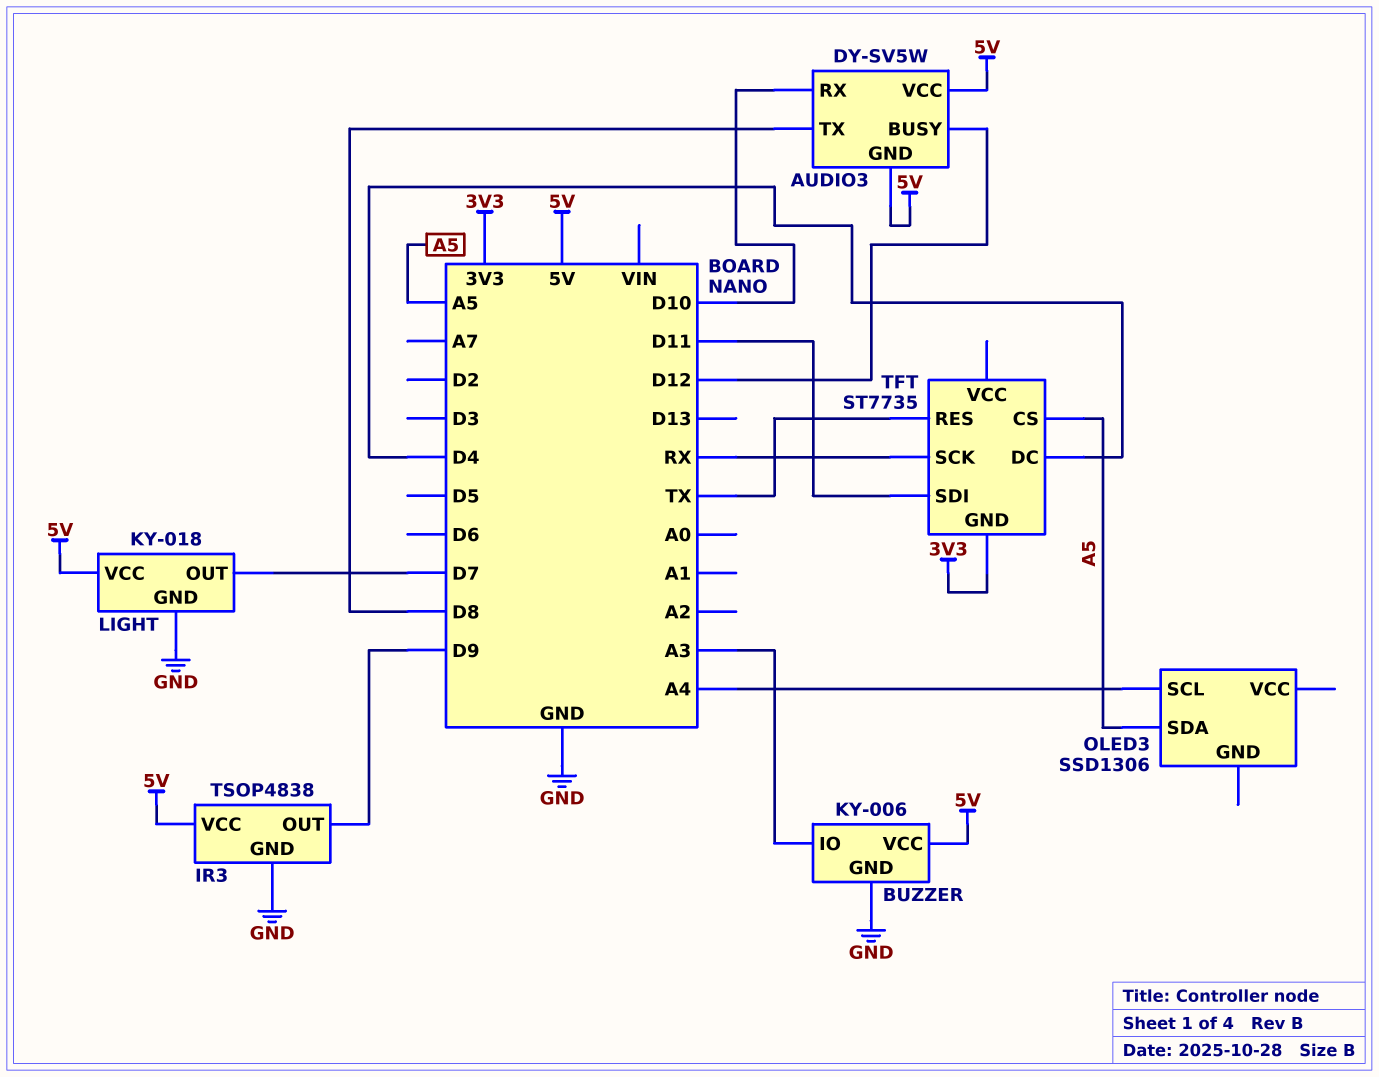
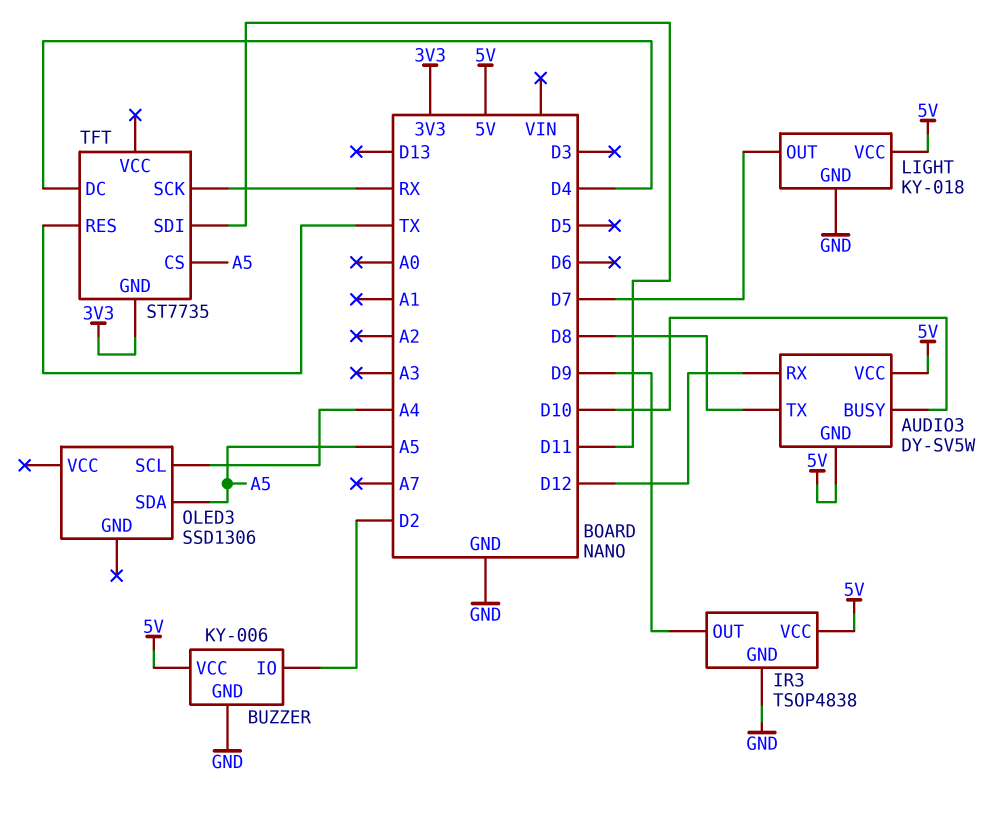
AUDIO3 pin BUSY: D12 -> D10
AUDIO3 pin RX: D10 -> D12
BUZZER pin IO: A3 -> D2

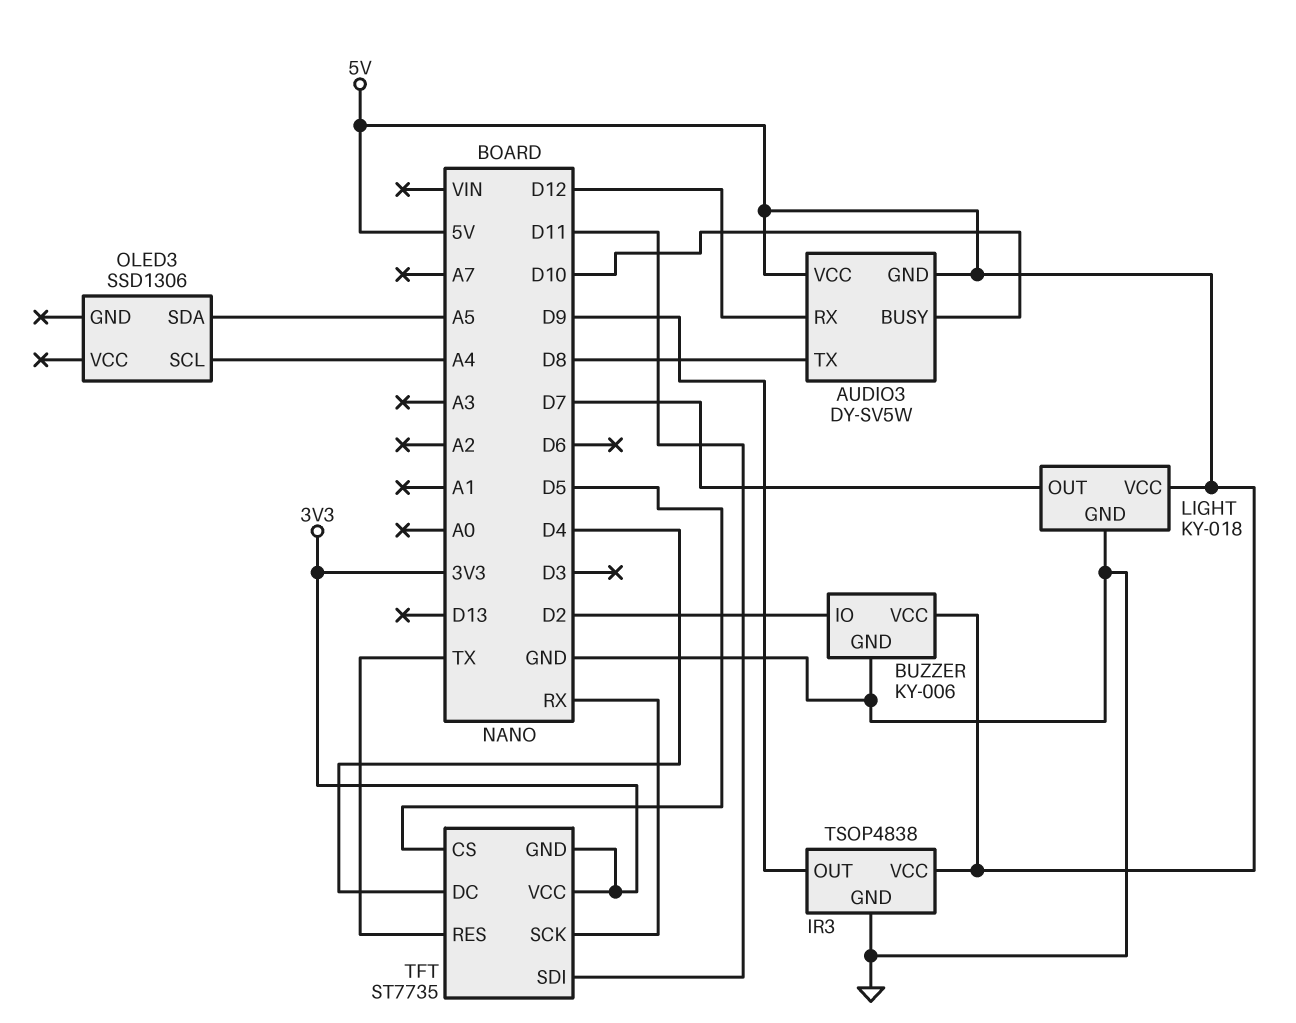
TFT pin CS: A5 -> D5
TFT pin VCC: none -> 3V3

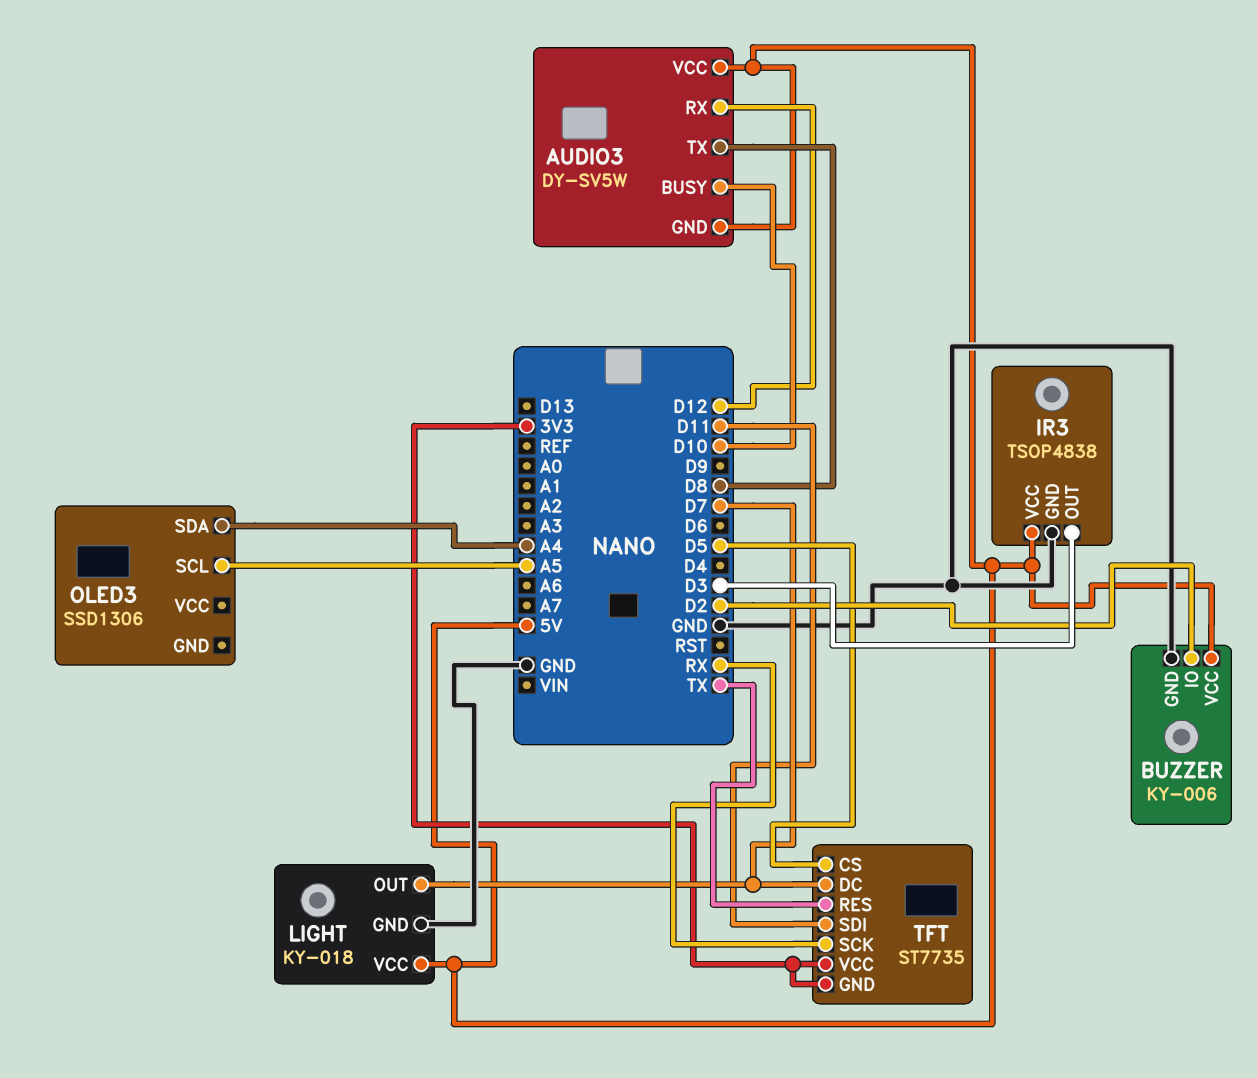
IR3 pin OUT: D9 -> D3
OLED3 pin SCL: A4 -> A5
OLED3 pin SDA: A5 -> A4
TFT pin DC: D4 -> D7

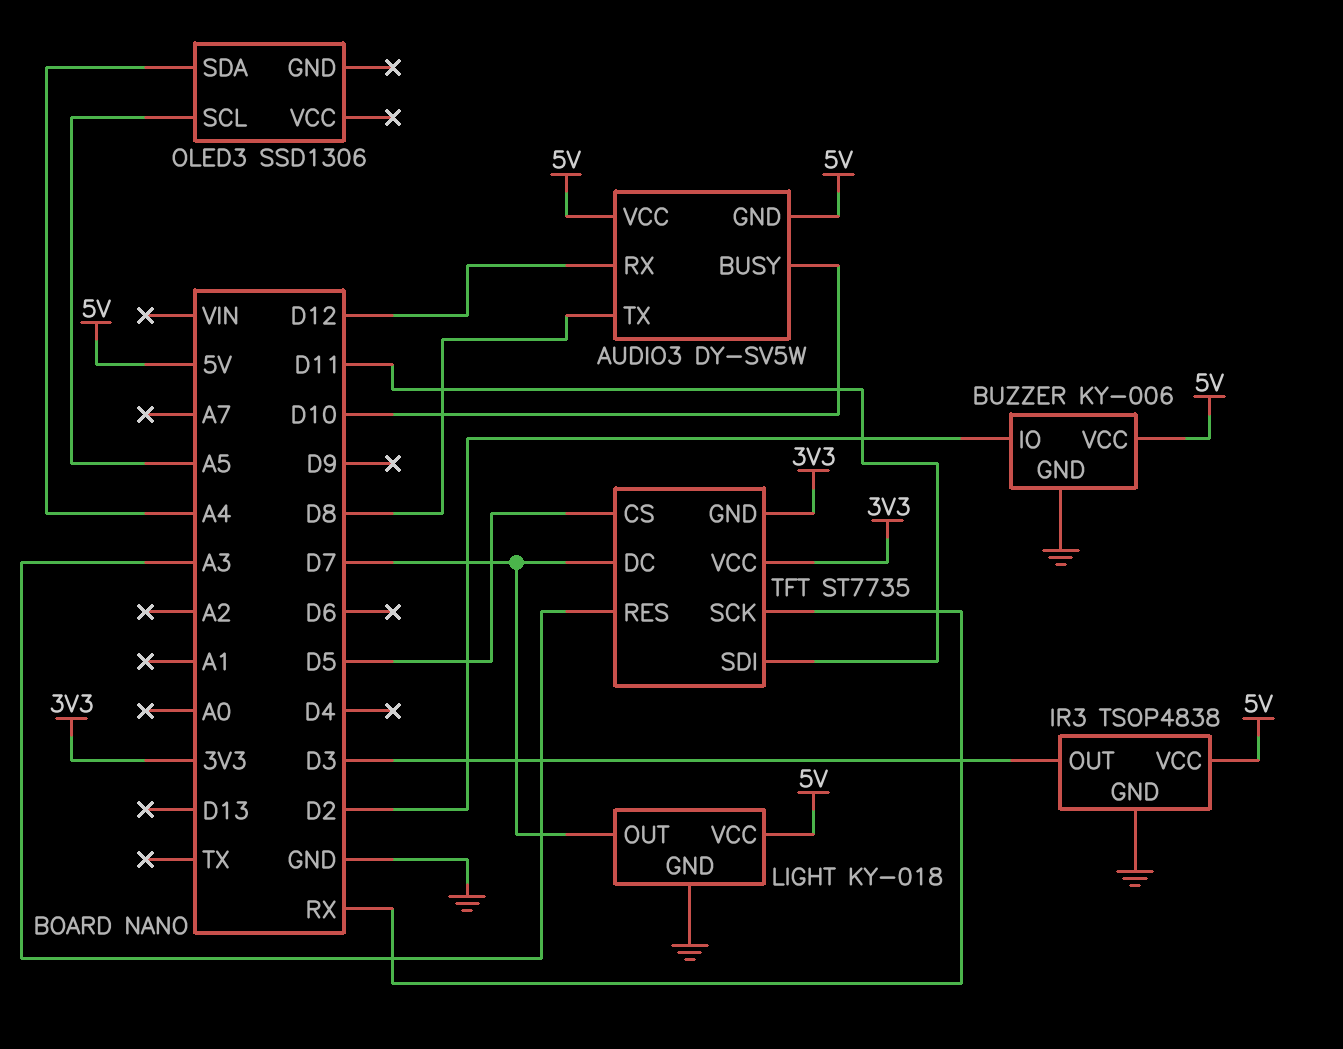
TFT pin RES: TX -> A3

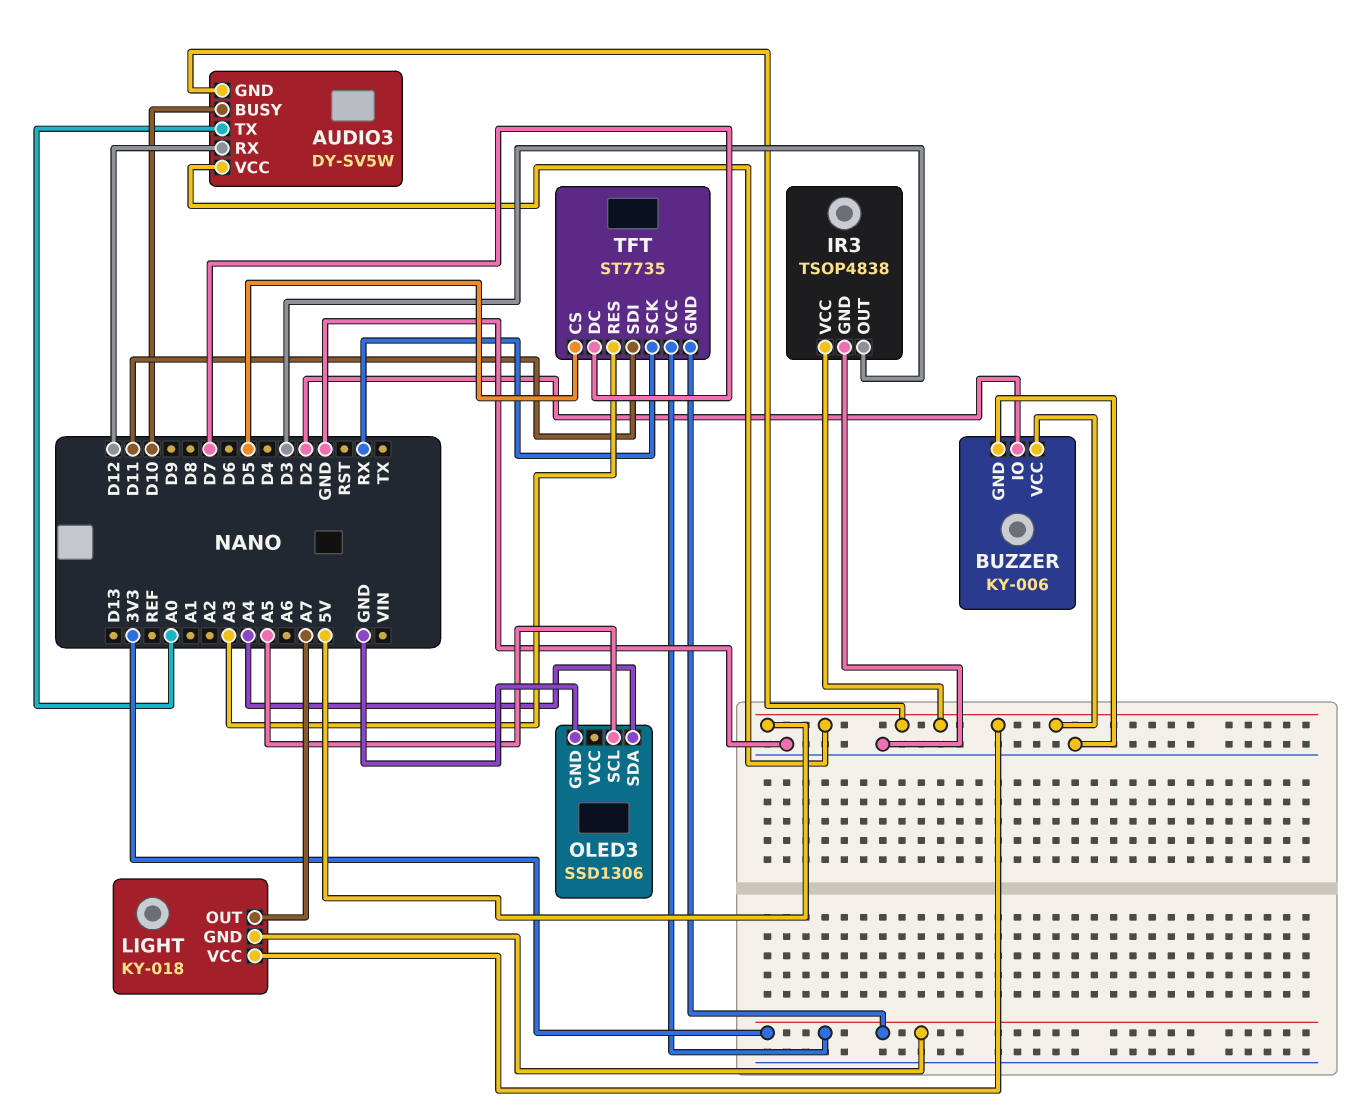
AUDIO3 pin TX: D8 -> A0
LIGHT pin GND: GND -> 3V3
LIGHT pin OUT: D7 -> A7
OLED3 pin GND: none -> GND

